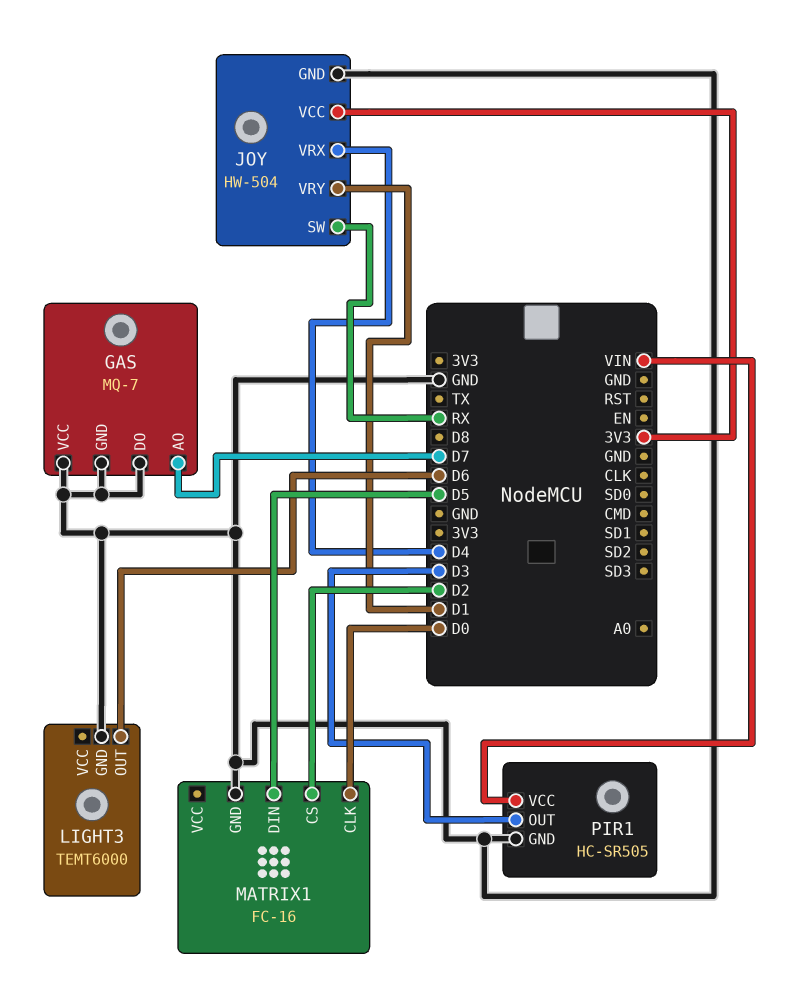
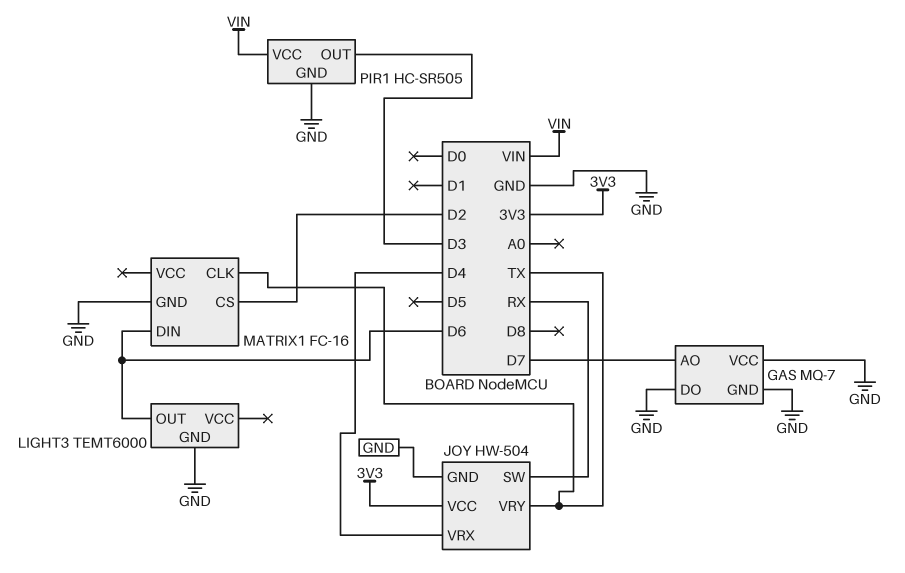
JOY pin VRY: D1 -> TX
MATRIX1 pin CLK: D0 -> TX
MATRIX1 pin DIN: D5 -> D6

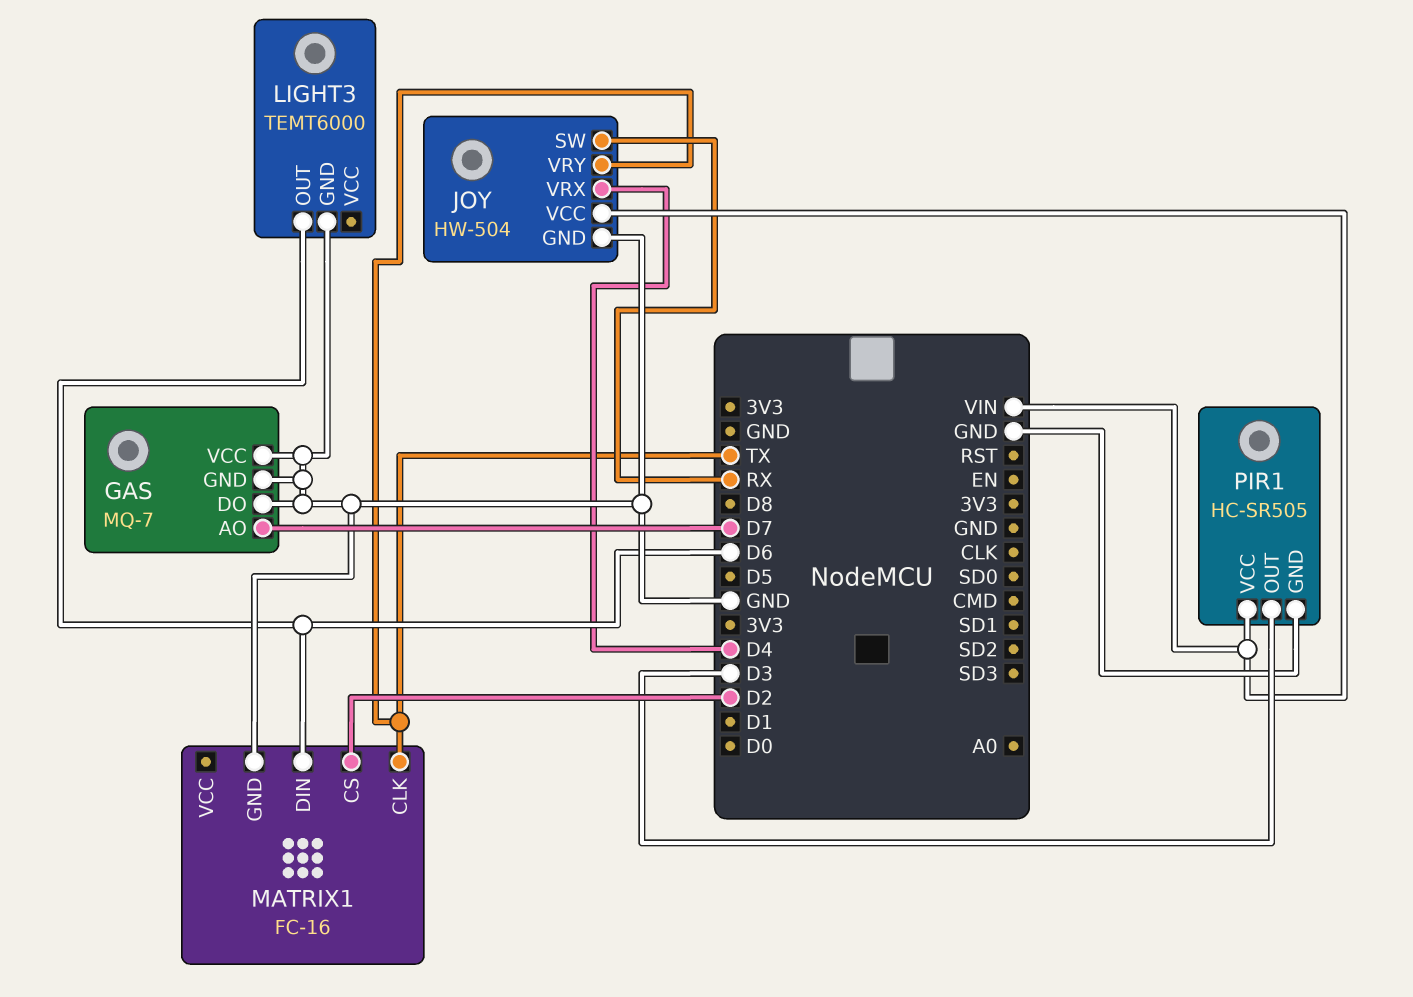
JOY pin VCC: 3V3 -> VIN

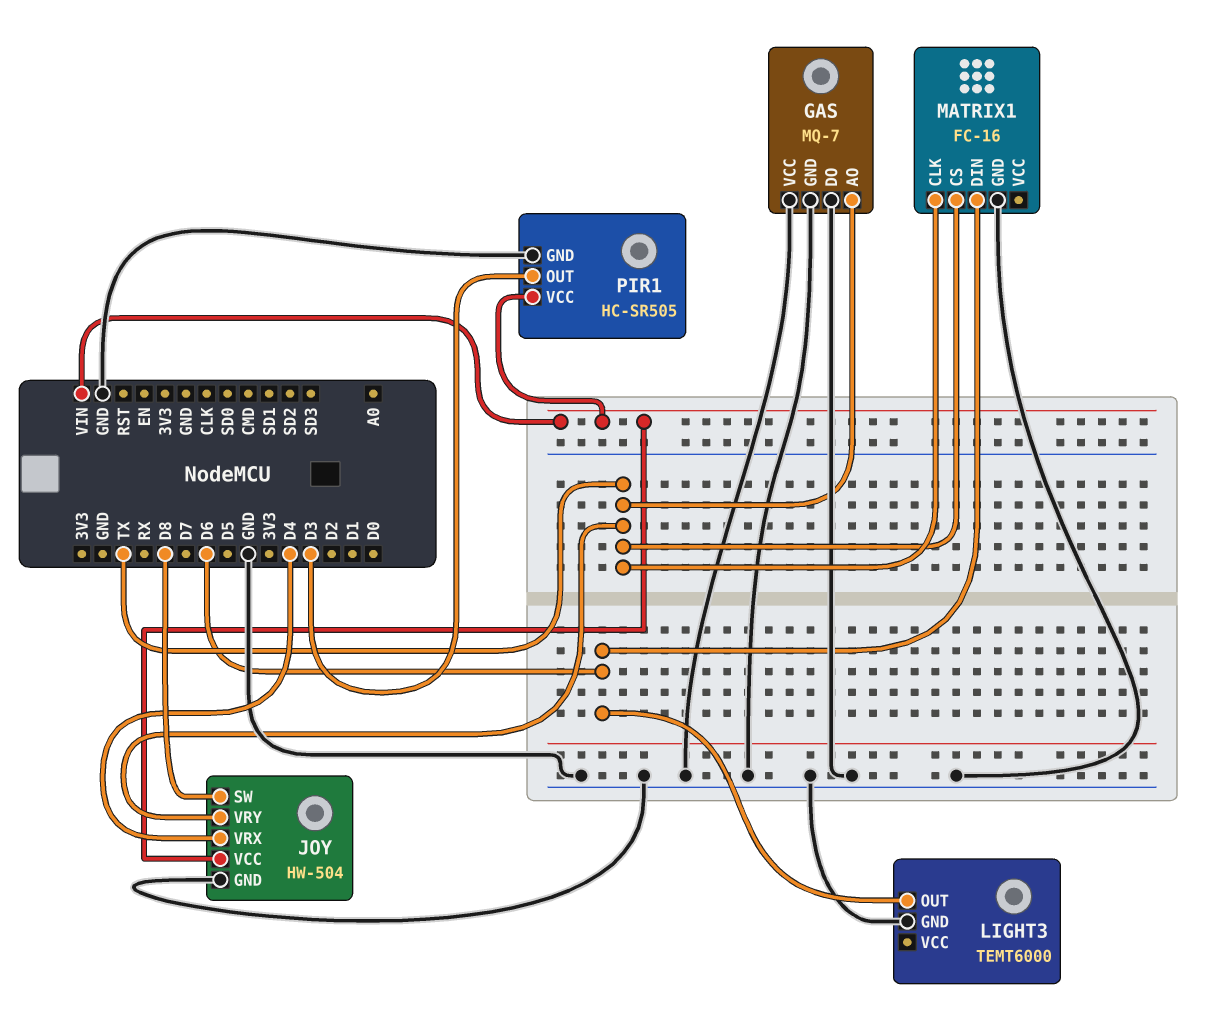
GAS pin AO: D7 -> TX
JOY pin SW: RX -> D8
MATRIX1 pin CS: D2 -> TX

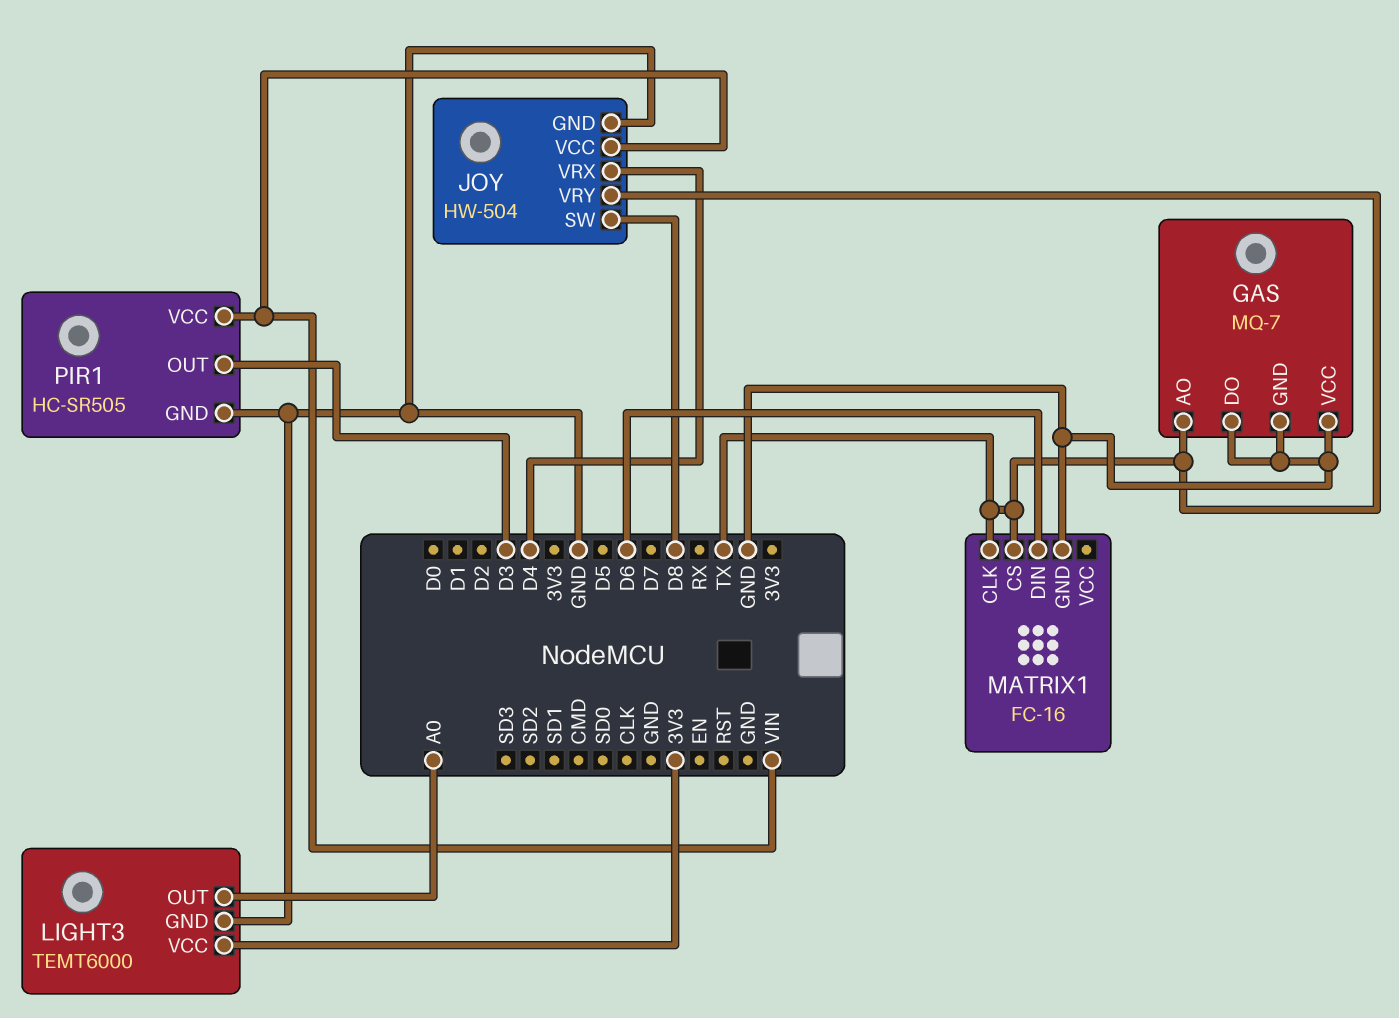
LIGHT3 pin OUT: D6 -> A0
LIGHT3 pin VCC: none -> 3V3

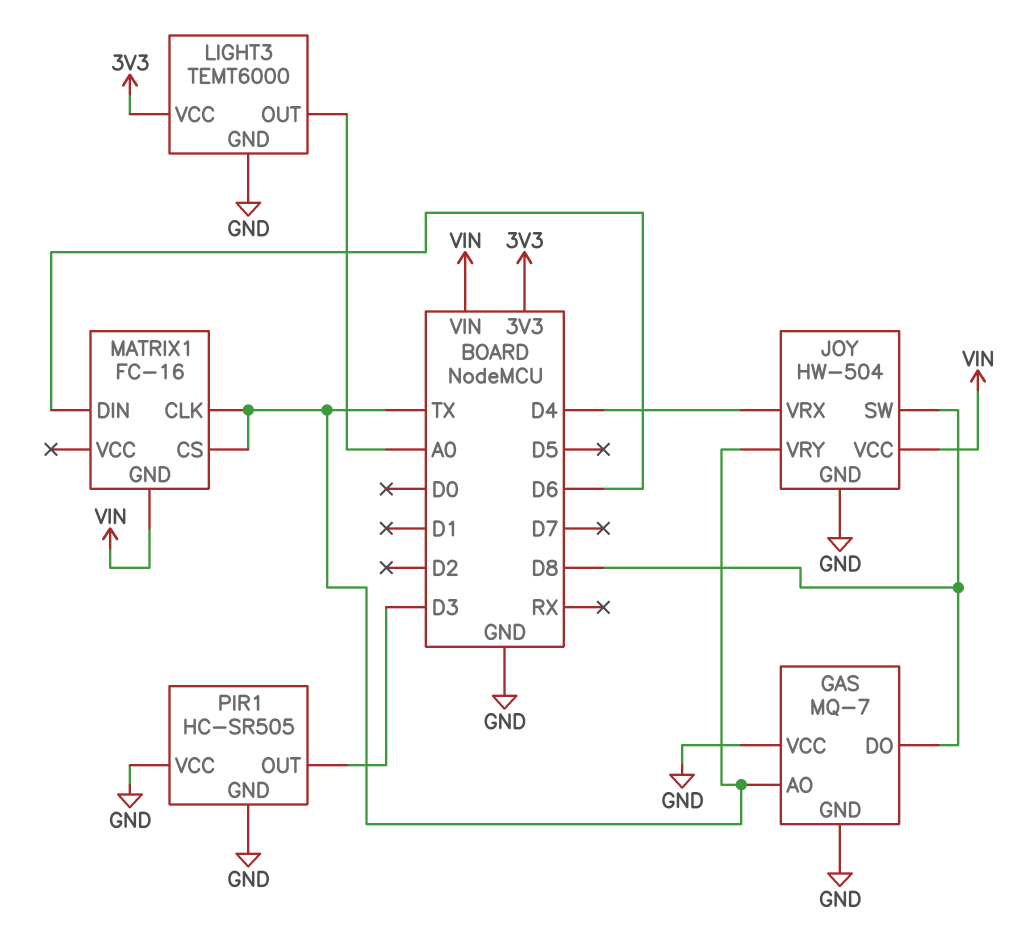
GAS pin DO: GND -> D8
MATRIX1 pin GND: GND -> VIN
PIR1 pin VCC: VIN -> GND

